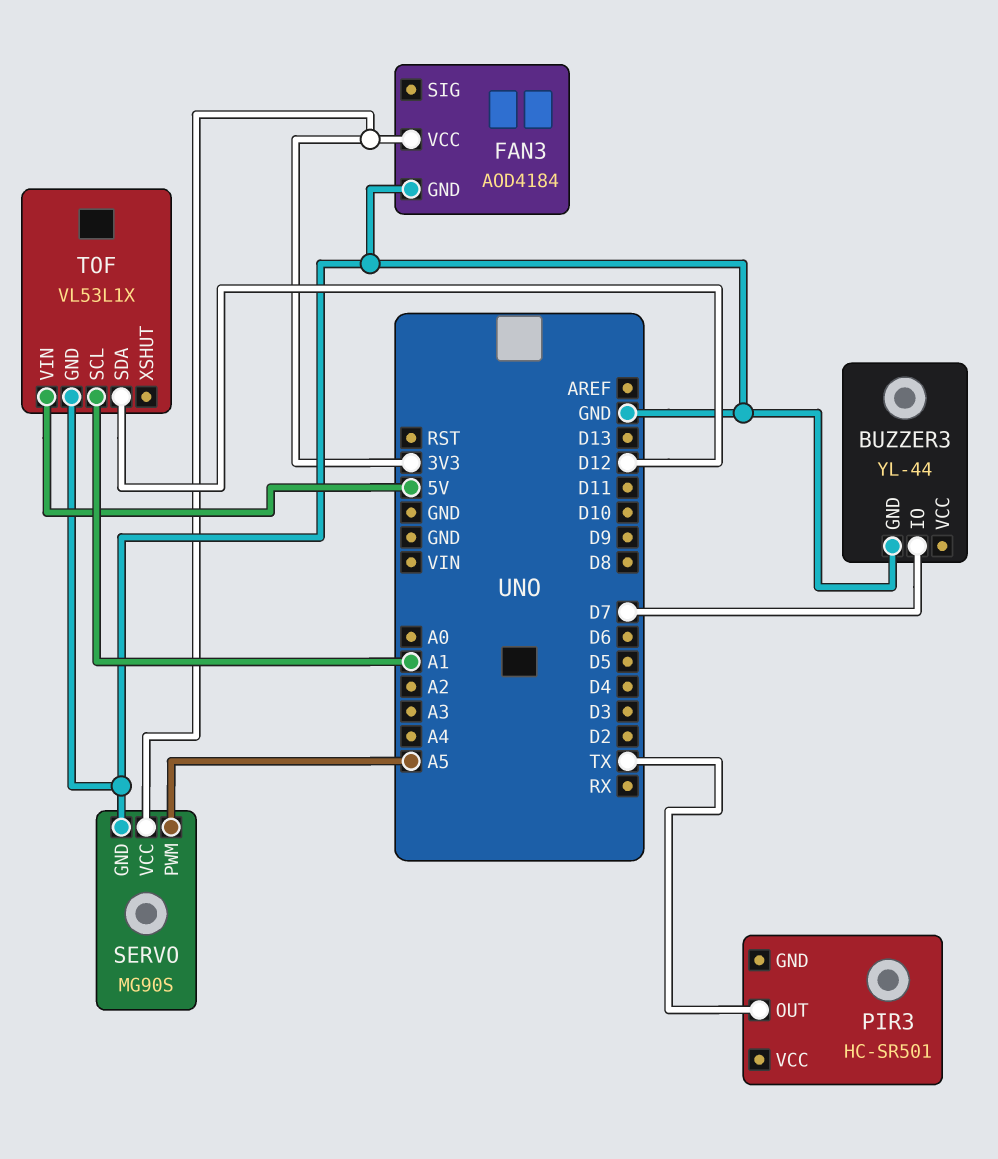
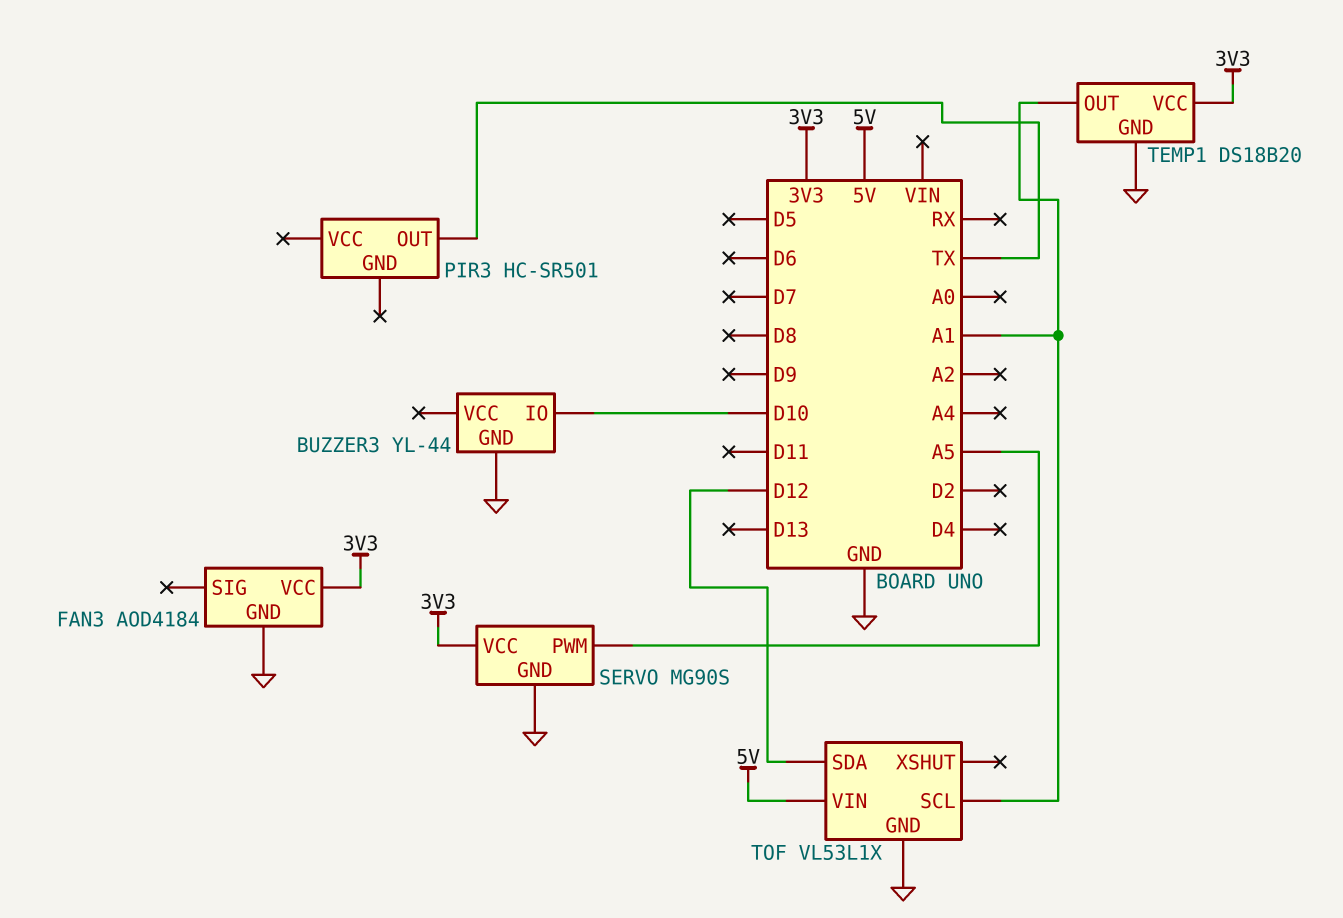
BUZZER3 pin IO: D7 -> D10
TEMP1: none -> DS18B20
TEMP1 pin GND: none -> GND
TEMP1 pin OUT: none -> A1
TEMP1 pin VCC: none -> 3V3

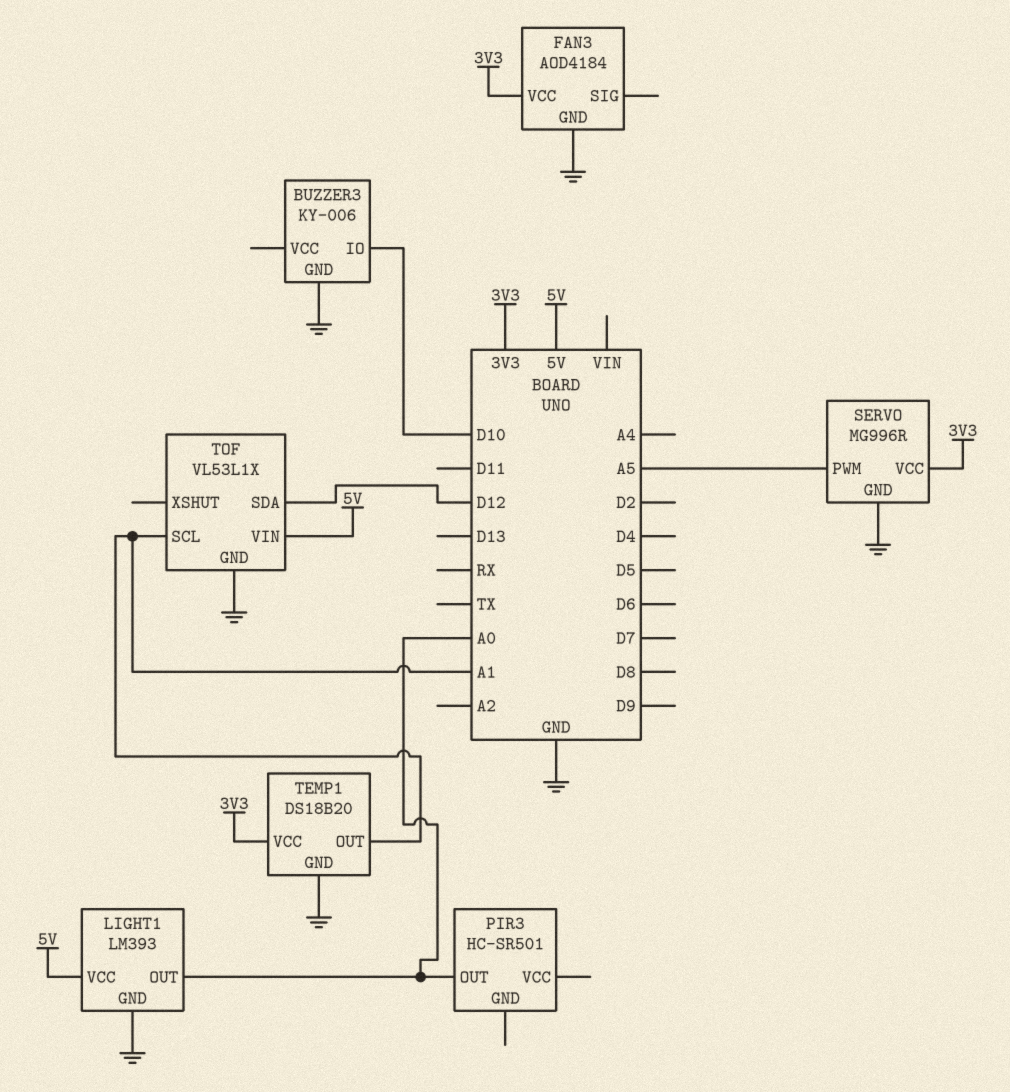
BUZZER3: YL-44 -> KY-006
LIGHT1: none -> LM393
LIGHT1 pin GND: none -> GND
LIGHT1 pin OUT: none -> A0
LIGHT1 pin VCC: none -> 5V
PIR3 pin OUT: TX -> A0
SERVO: MG90S -> MG996R

